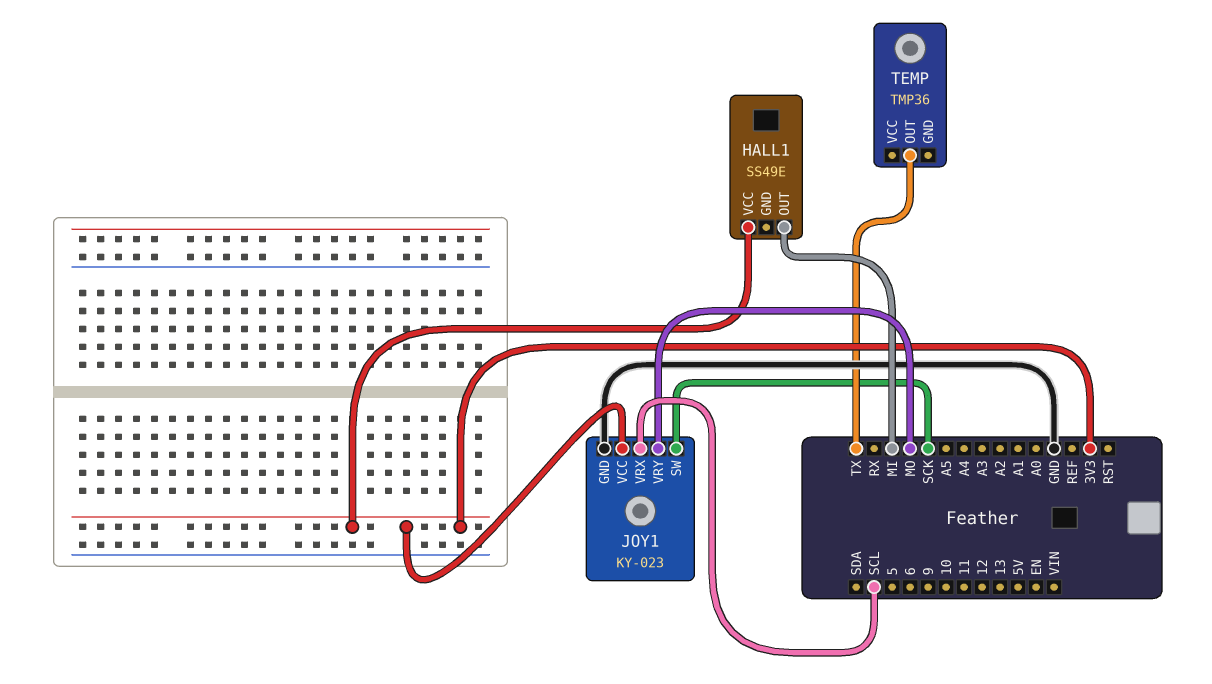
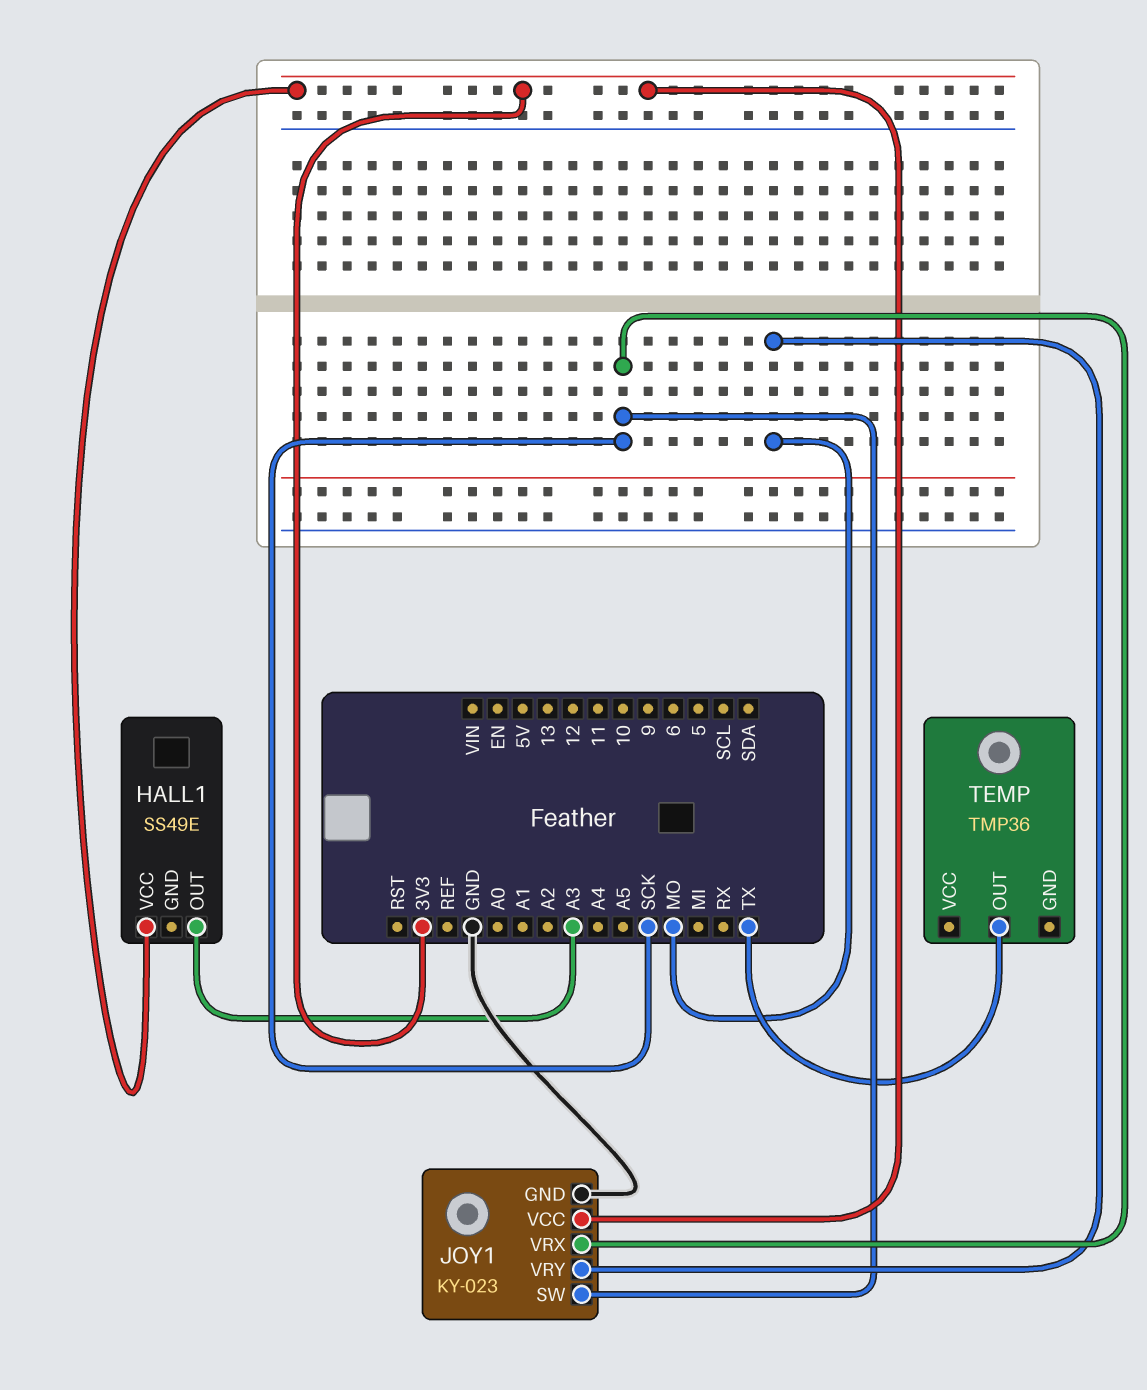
HALL1 pin OUT: MI -> A3
JOY1 pin VRX: SCL -> SCK

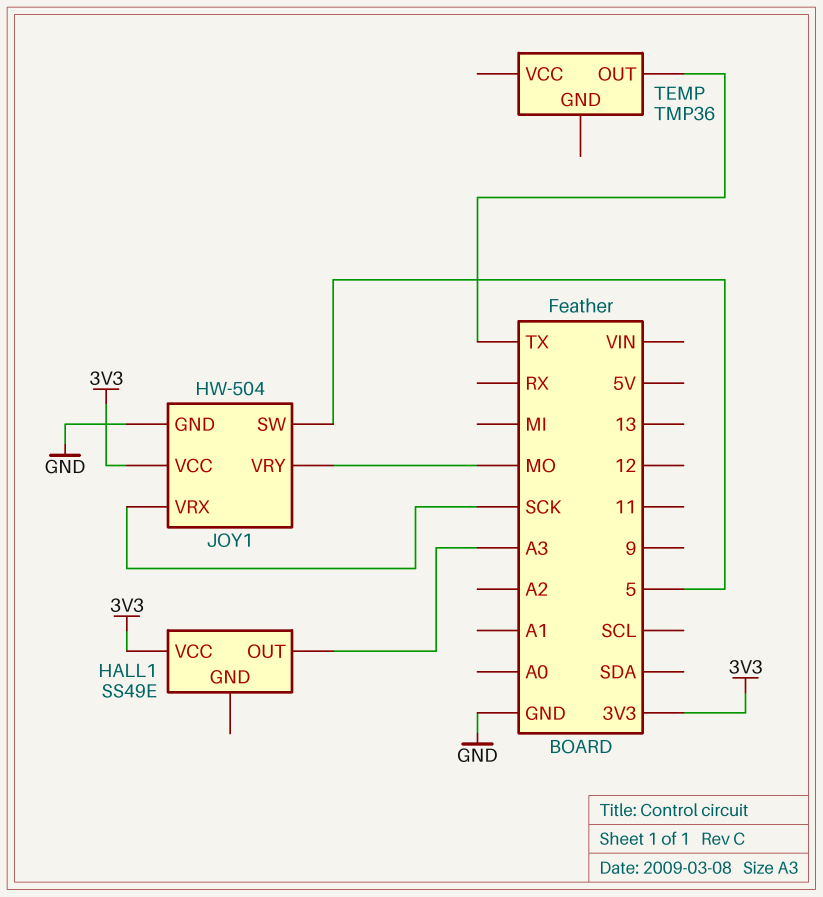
JOY1: KY-023 -> HW-504
JOY1 pin SW: SCK -> 5

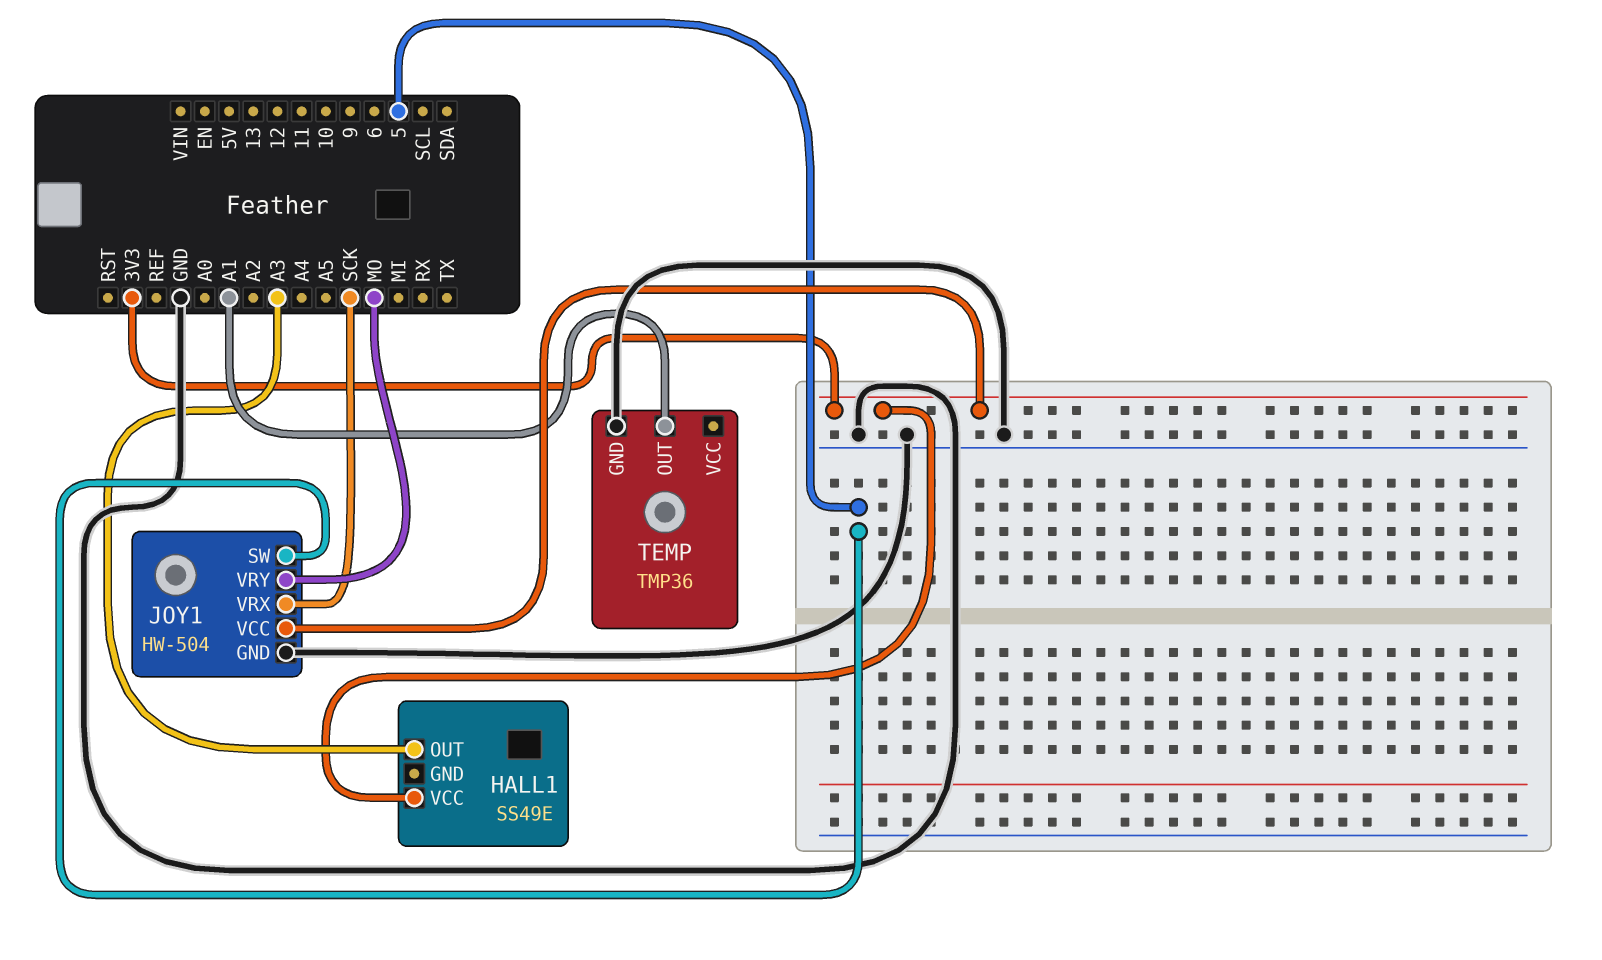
TEMP pin GND: none -> GND
TEMP pin OUT: TX -> A1

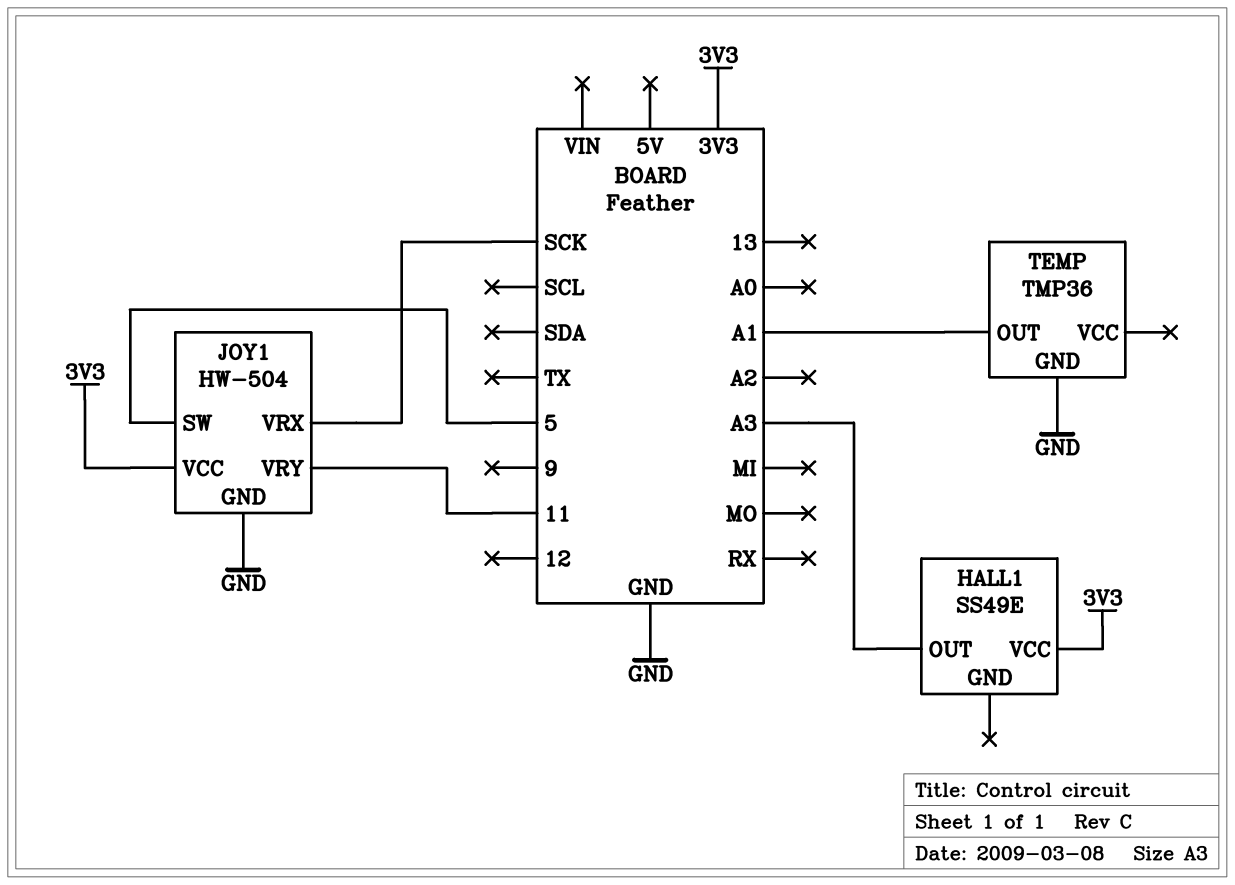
JOY1 pin VRY: MO -> 11

